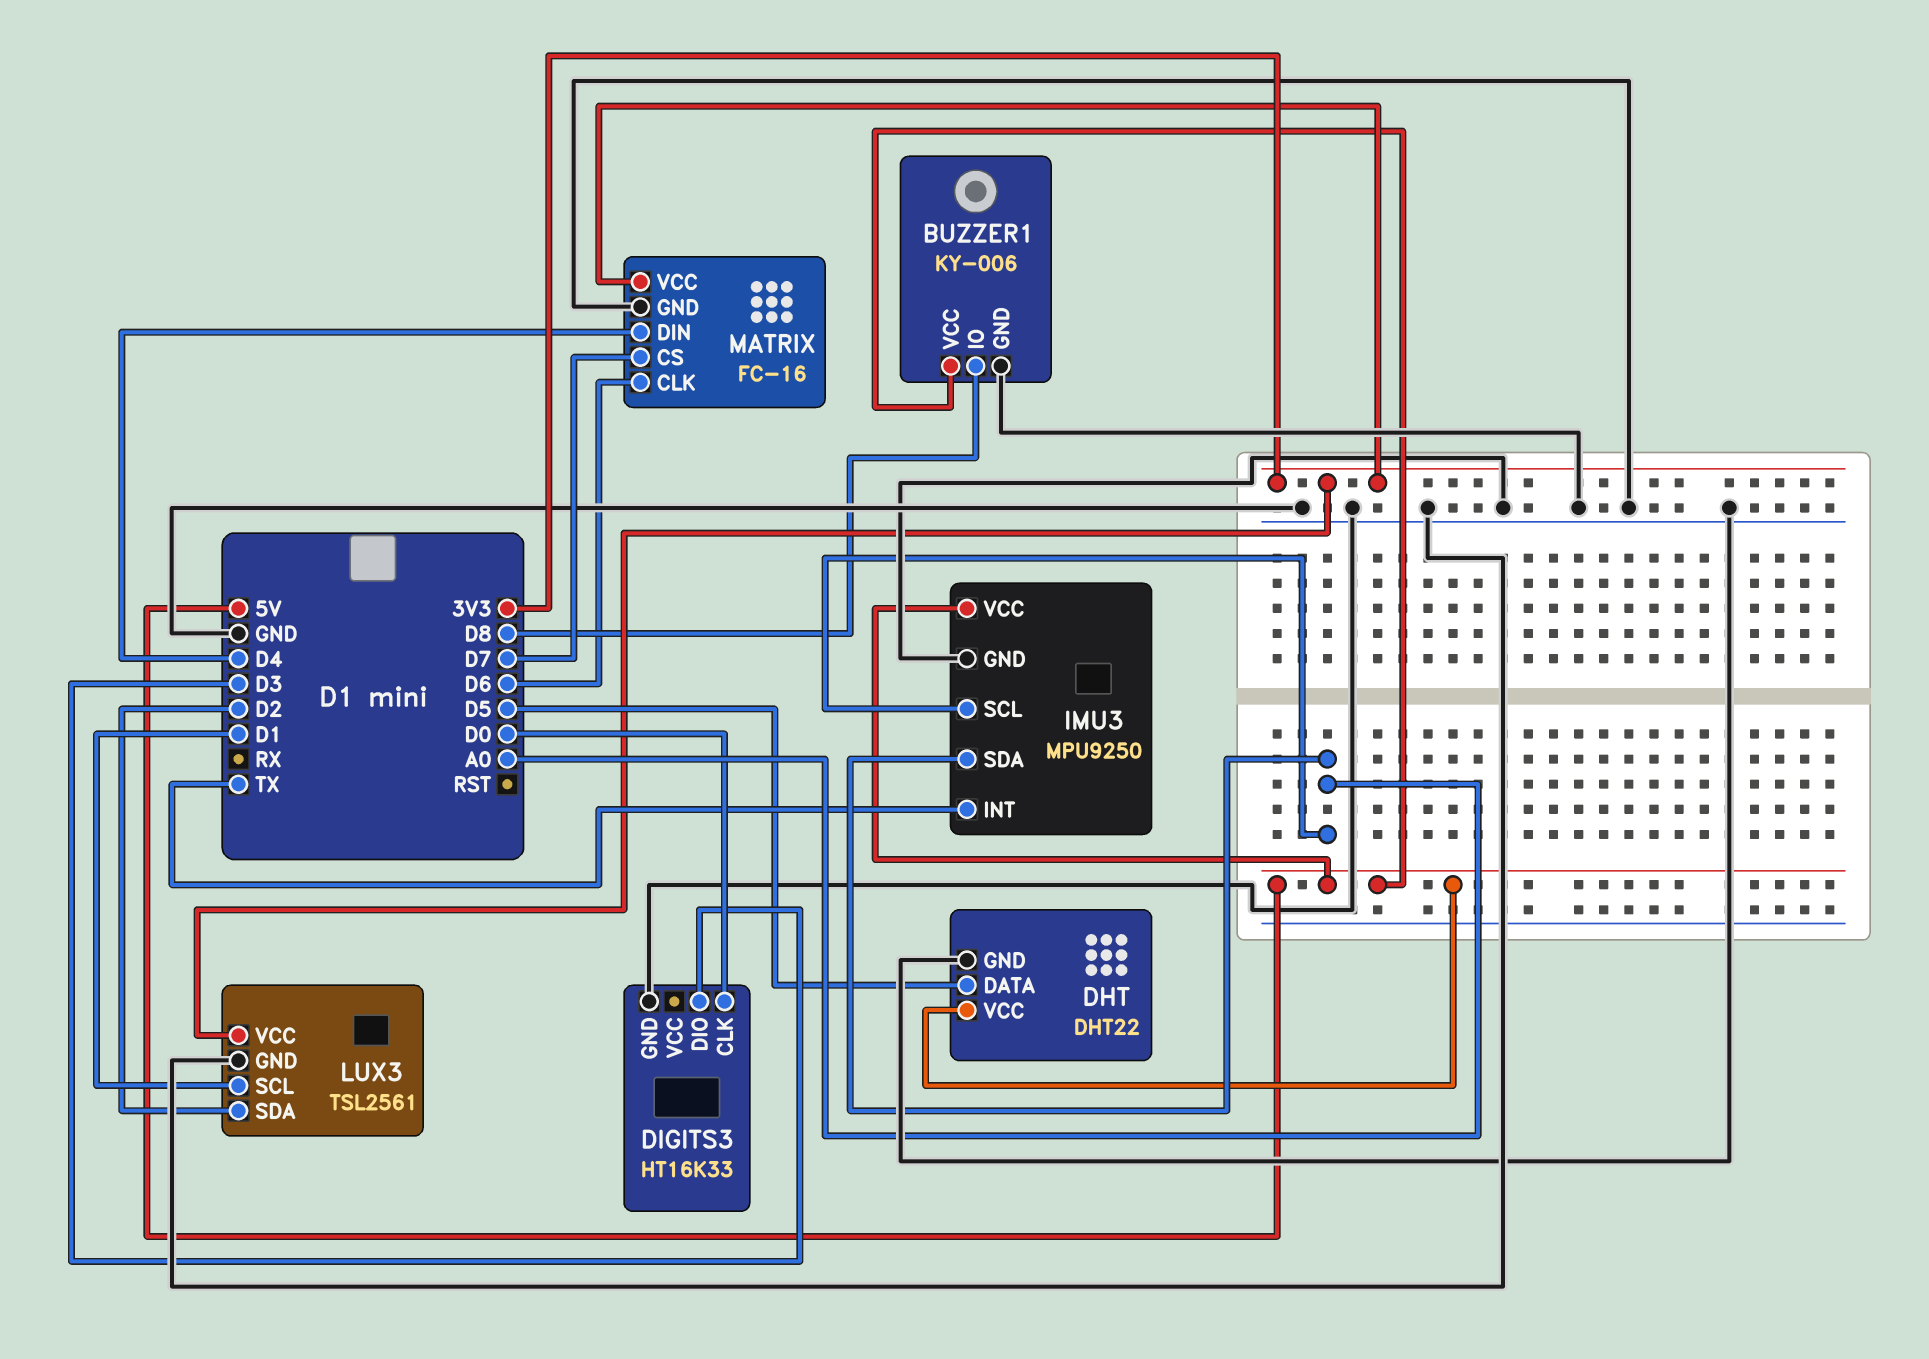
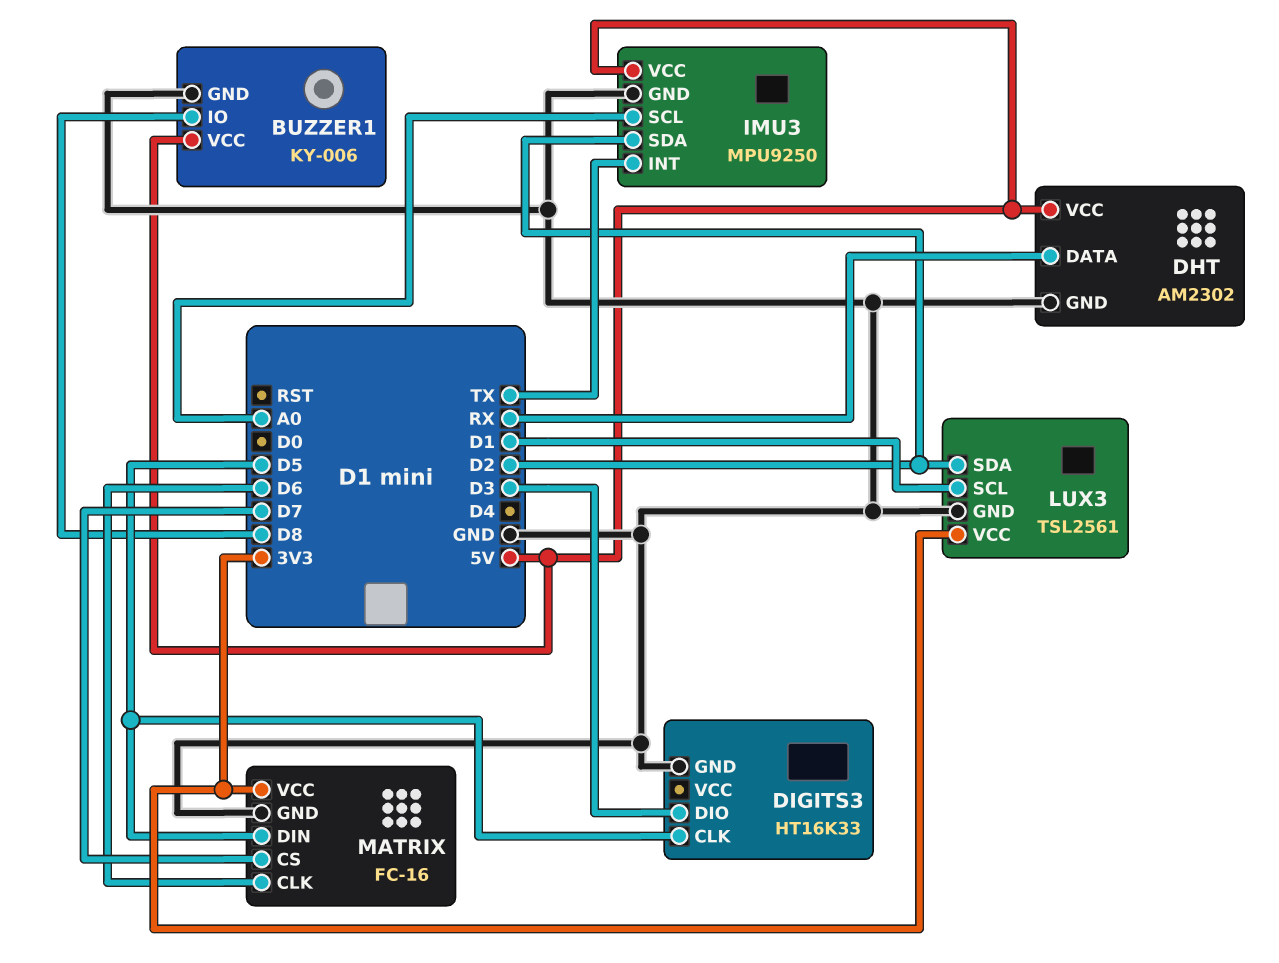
DHT: DHT22 -> AM2302
DHT pin DATA: D5 -> RX
DIGITS3 pin CLK: D0 -> D5
IMU3 pin SDA: A0 -> D2
MATRIX pin DIN: D4 -> D5

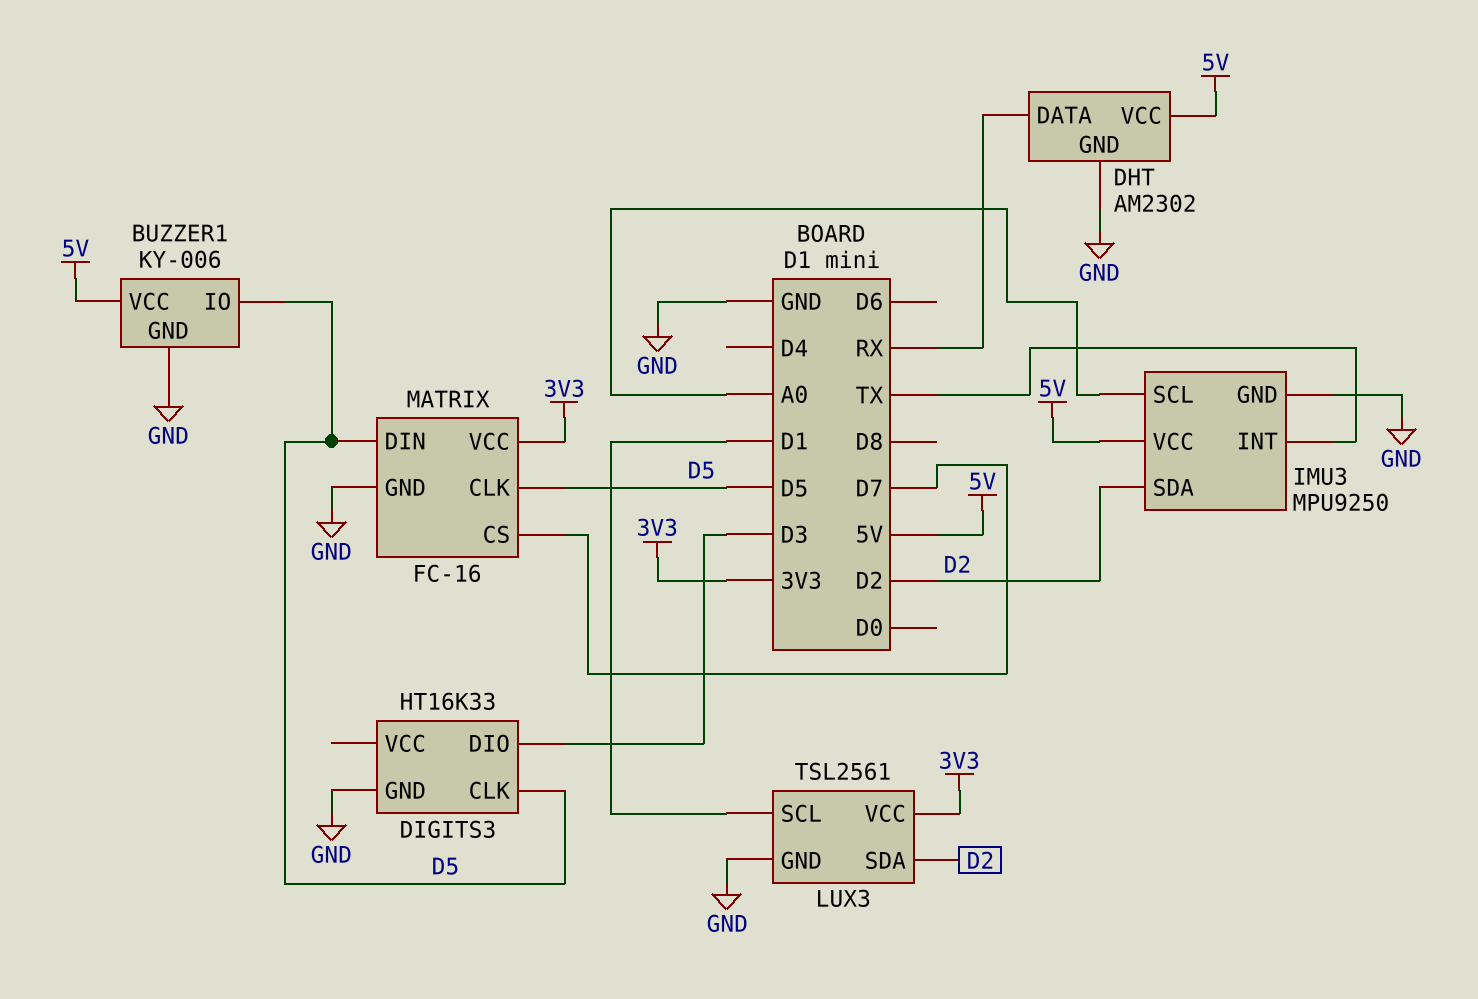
BUZZER1 pin IO: D8 -> D5
MATRIX pin CLK: D6 -> D5

